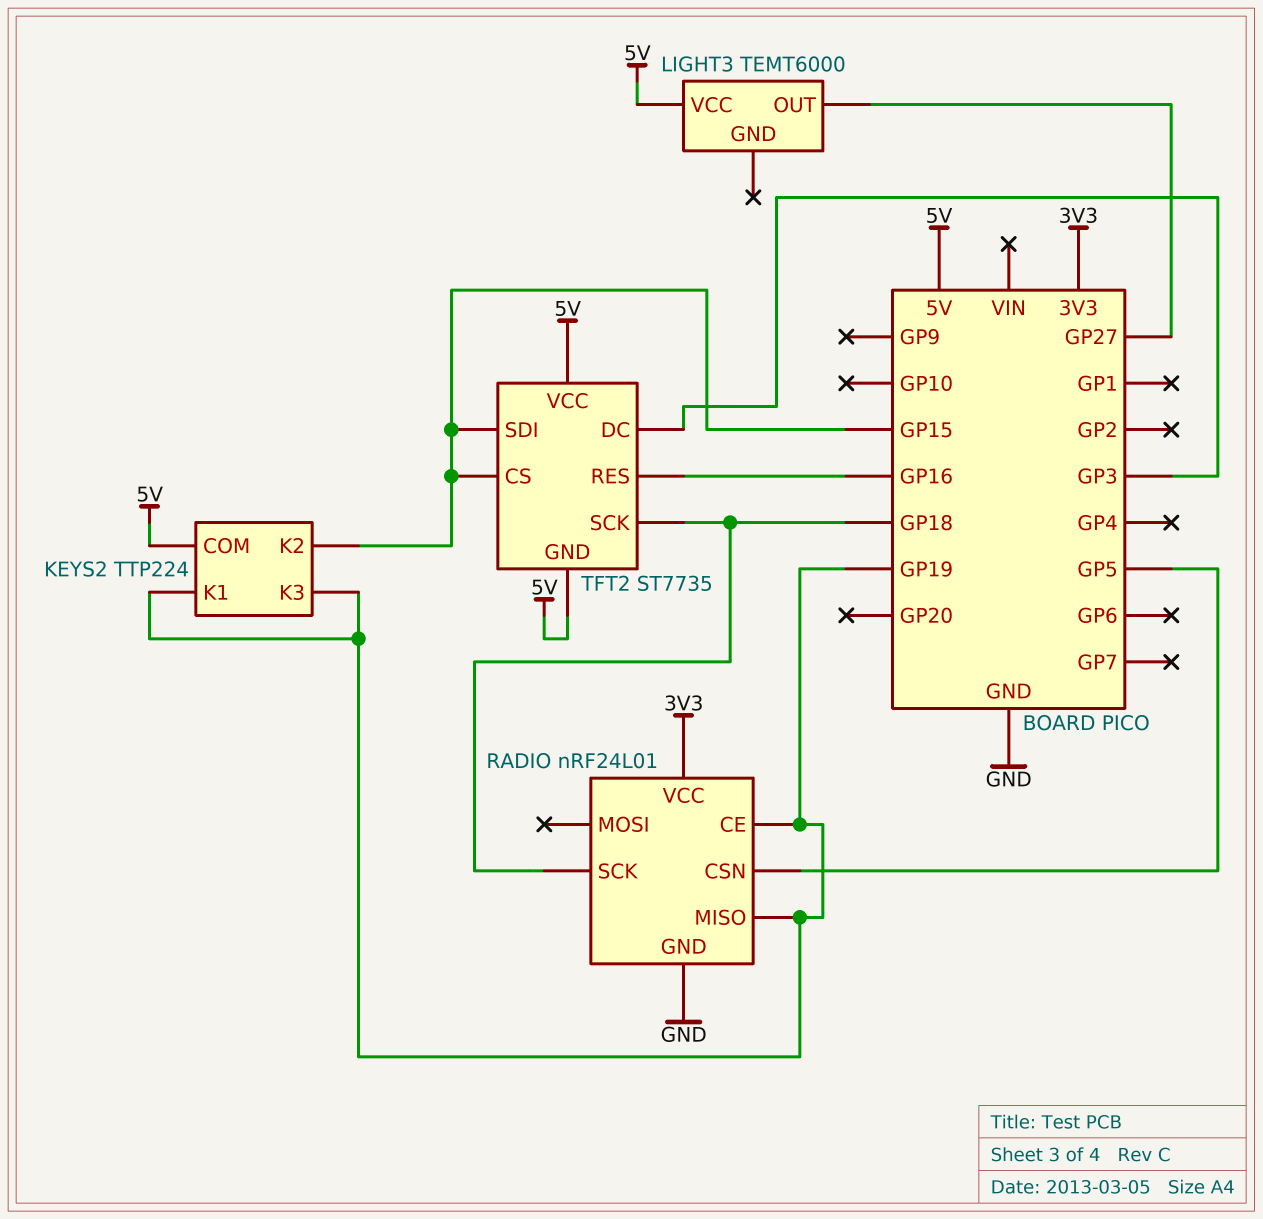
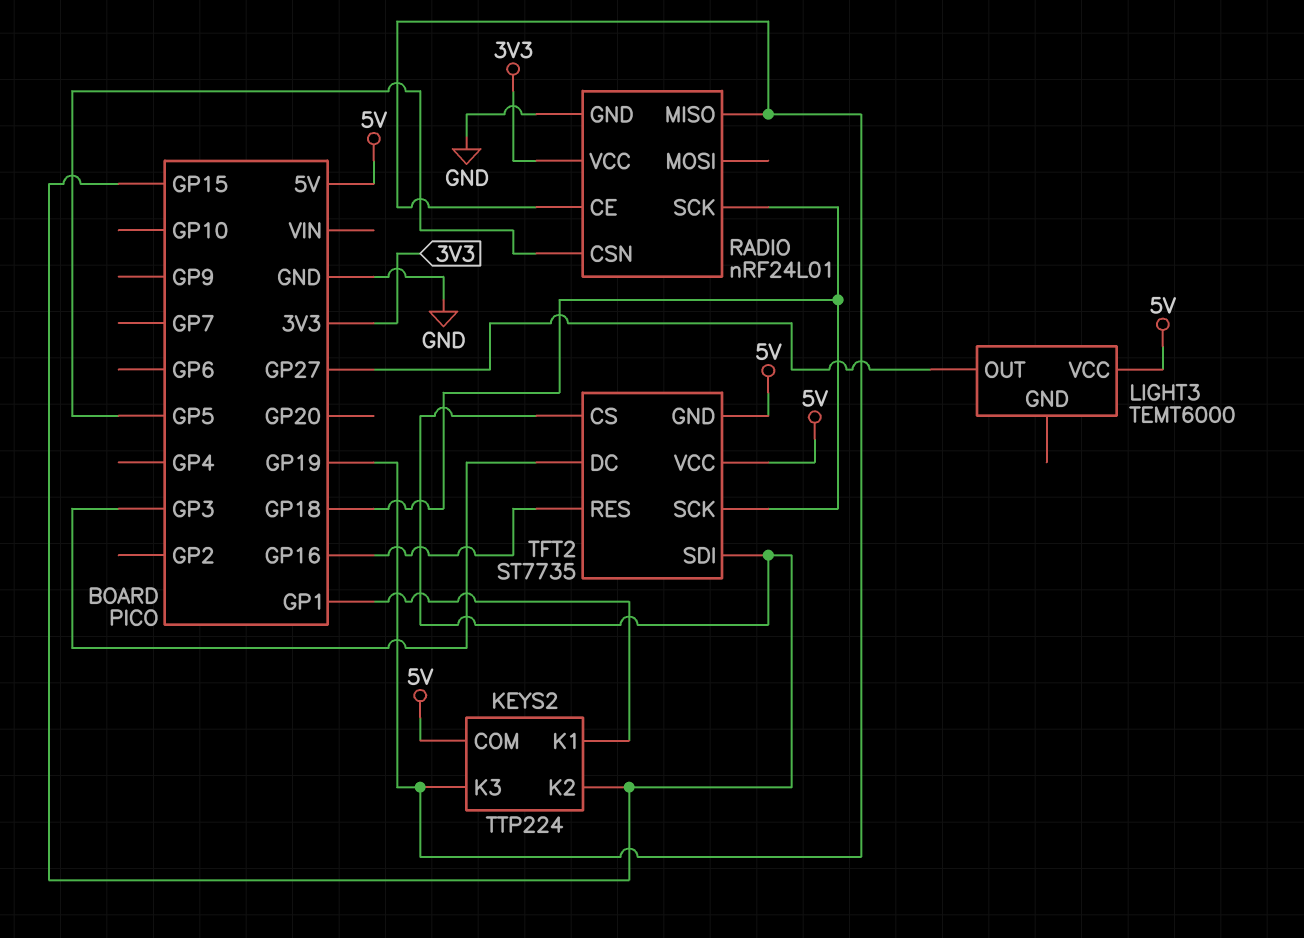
KEYS2 pin K1: GP19 -> GP1

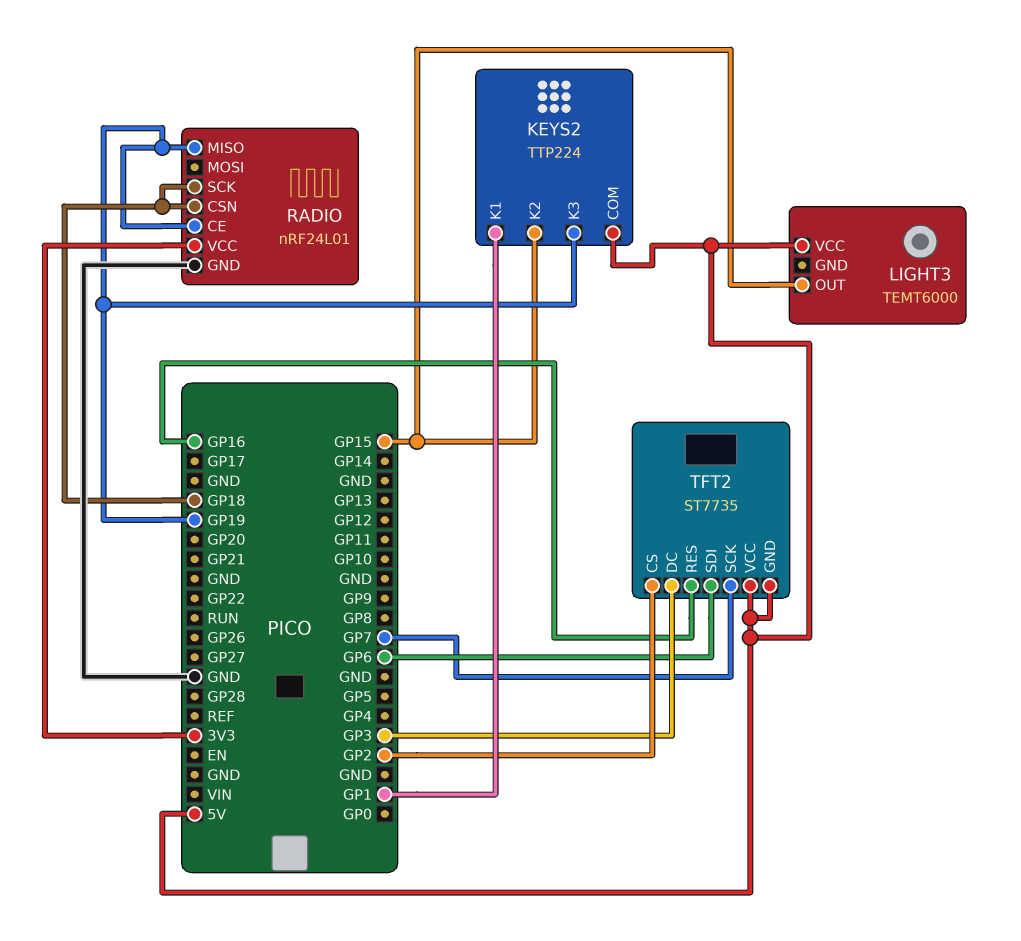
LIGHT3 pin OUT: GP27 -> GP15
RADIO pin CSN: GP5 -> GP18
TFT2 pin CS: GP15 -> GP2
TFT2 pin SCK: GP18 -> GP7
TFT2 pin SDI: GP15 -> GP6

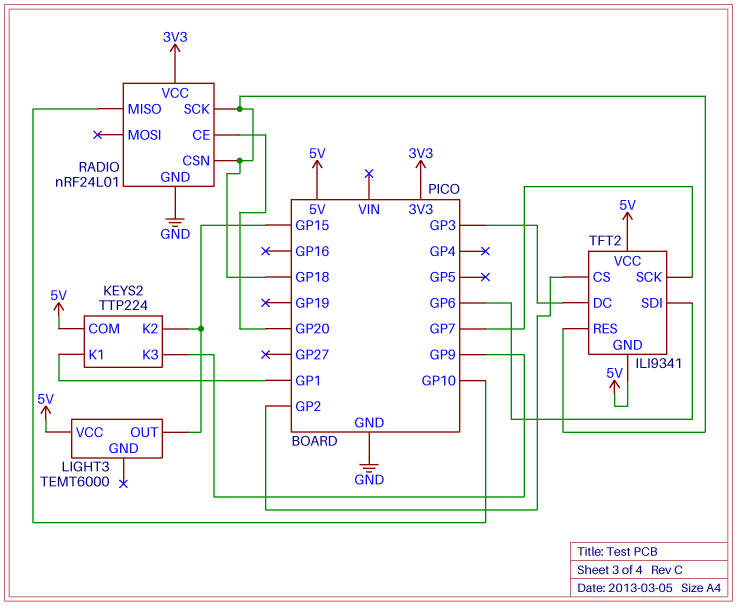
KEYS2 pin K3: GP19 -> GP9
RADIO pin CE: GP19 -> GP20
RADIO pin MISO: GP19 -> GP10
TFT2: ST7735 -> ILI9341
TFT2 pin RES: GP16 -> GP18

